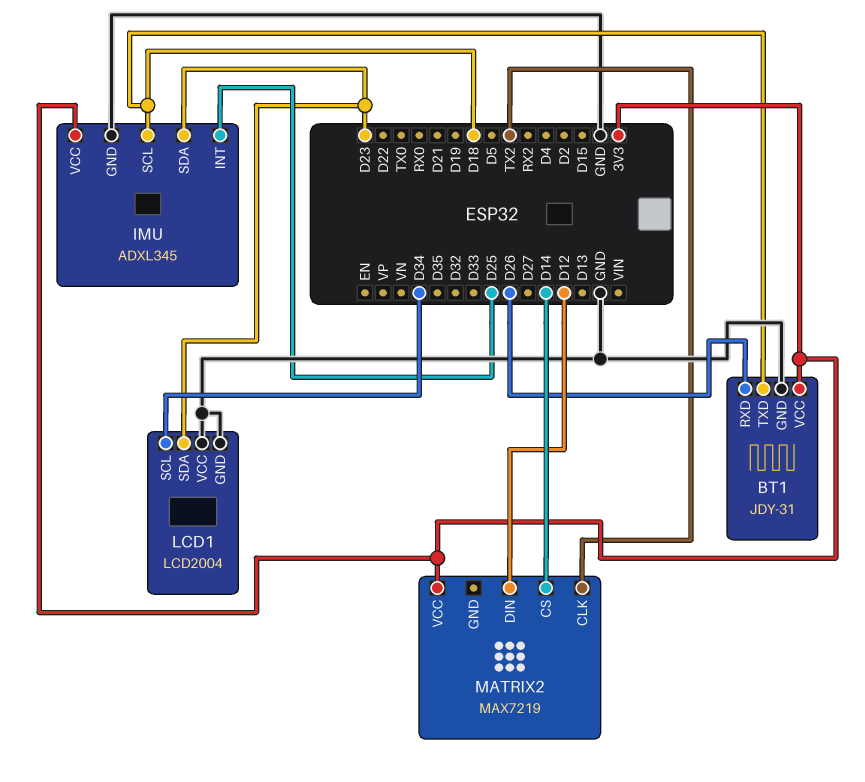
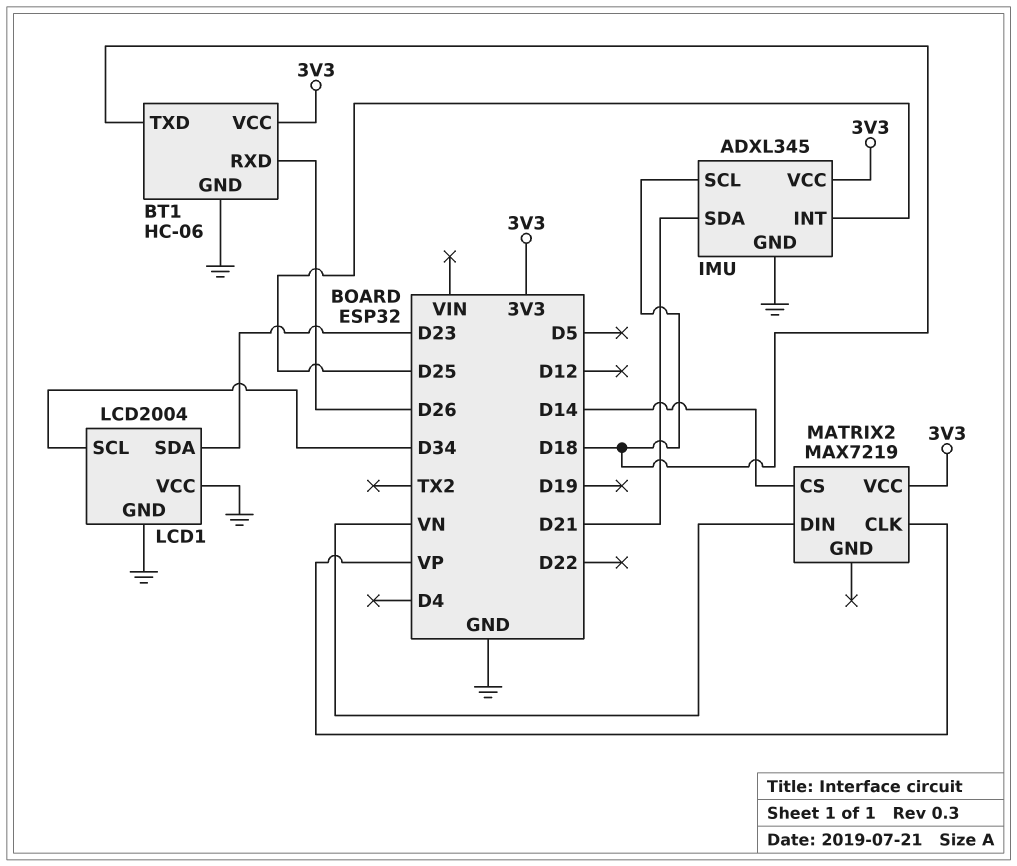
BT1: JDY-31 -> HC-06
IMU pin SDA: D23 -> D21
MATRIX2 pin CLK: TX2 -> VP
MATRIX2 pin DIN: D12 -> VN

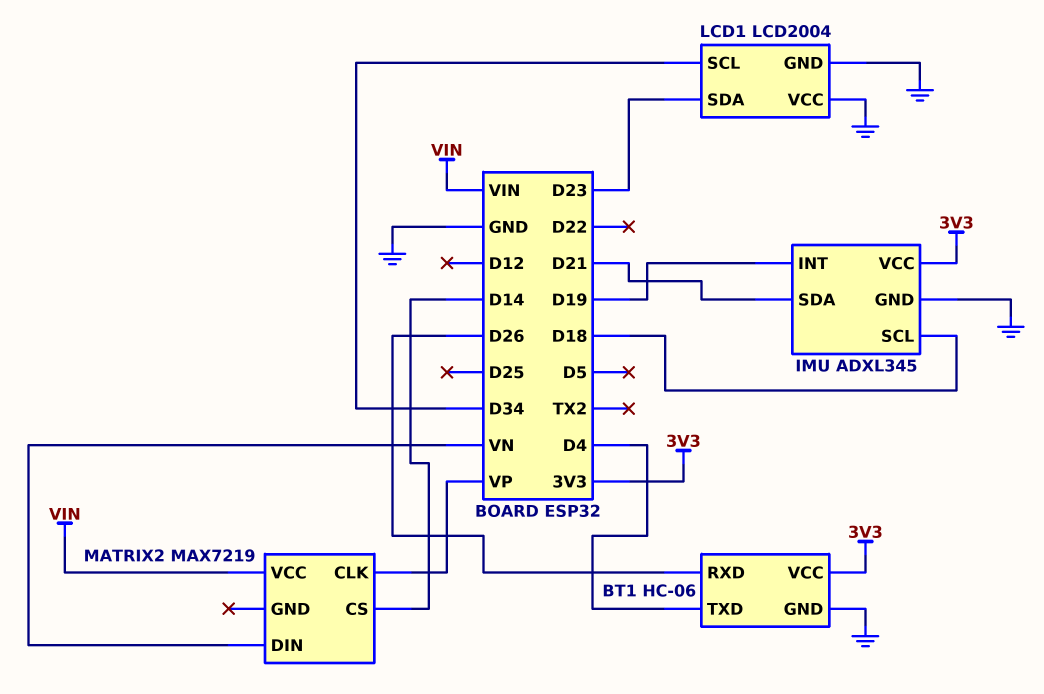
BT1 pin TXD: D18 -> D4
IMU pin INT: D25 -> D19
MATRIX2 pin VCC: 3V3 -> VIN

